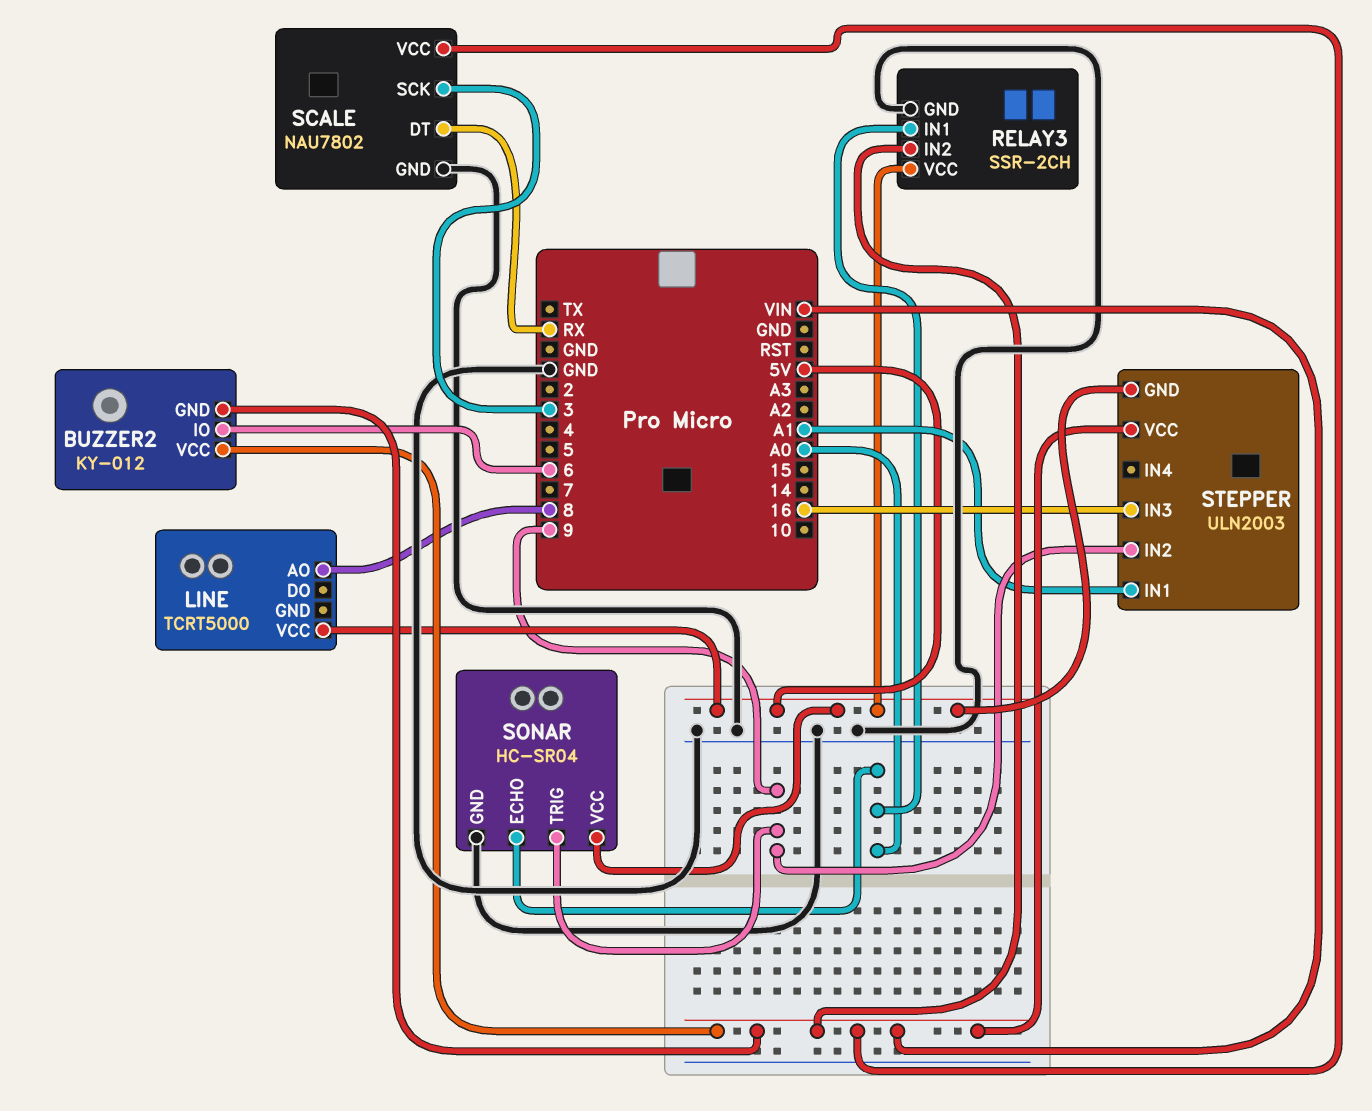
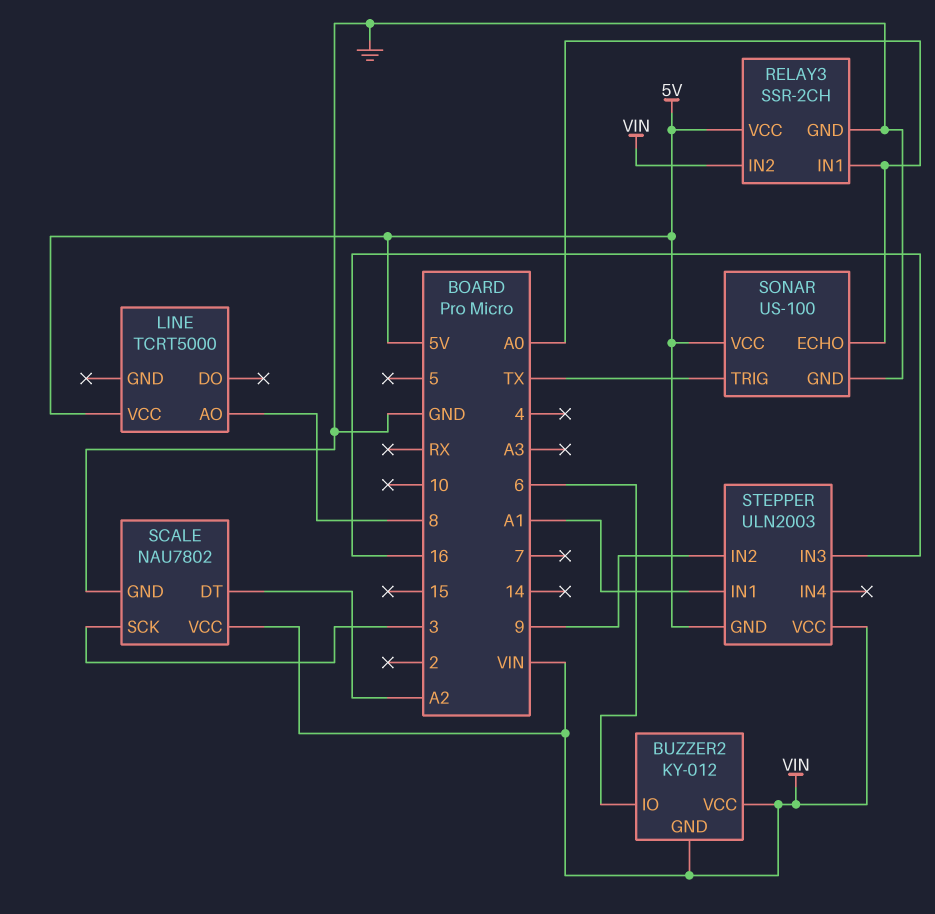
SCALE pin DT: RX -> A2
SONAR: HC-SR04 -> US-100
SONAR pin TRIG: 9 -> TX

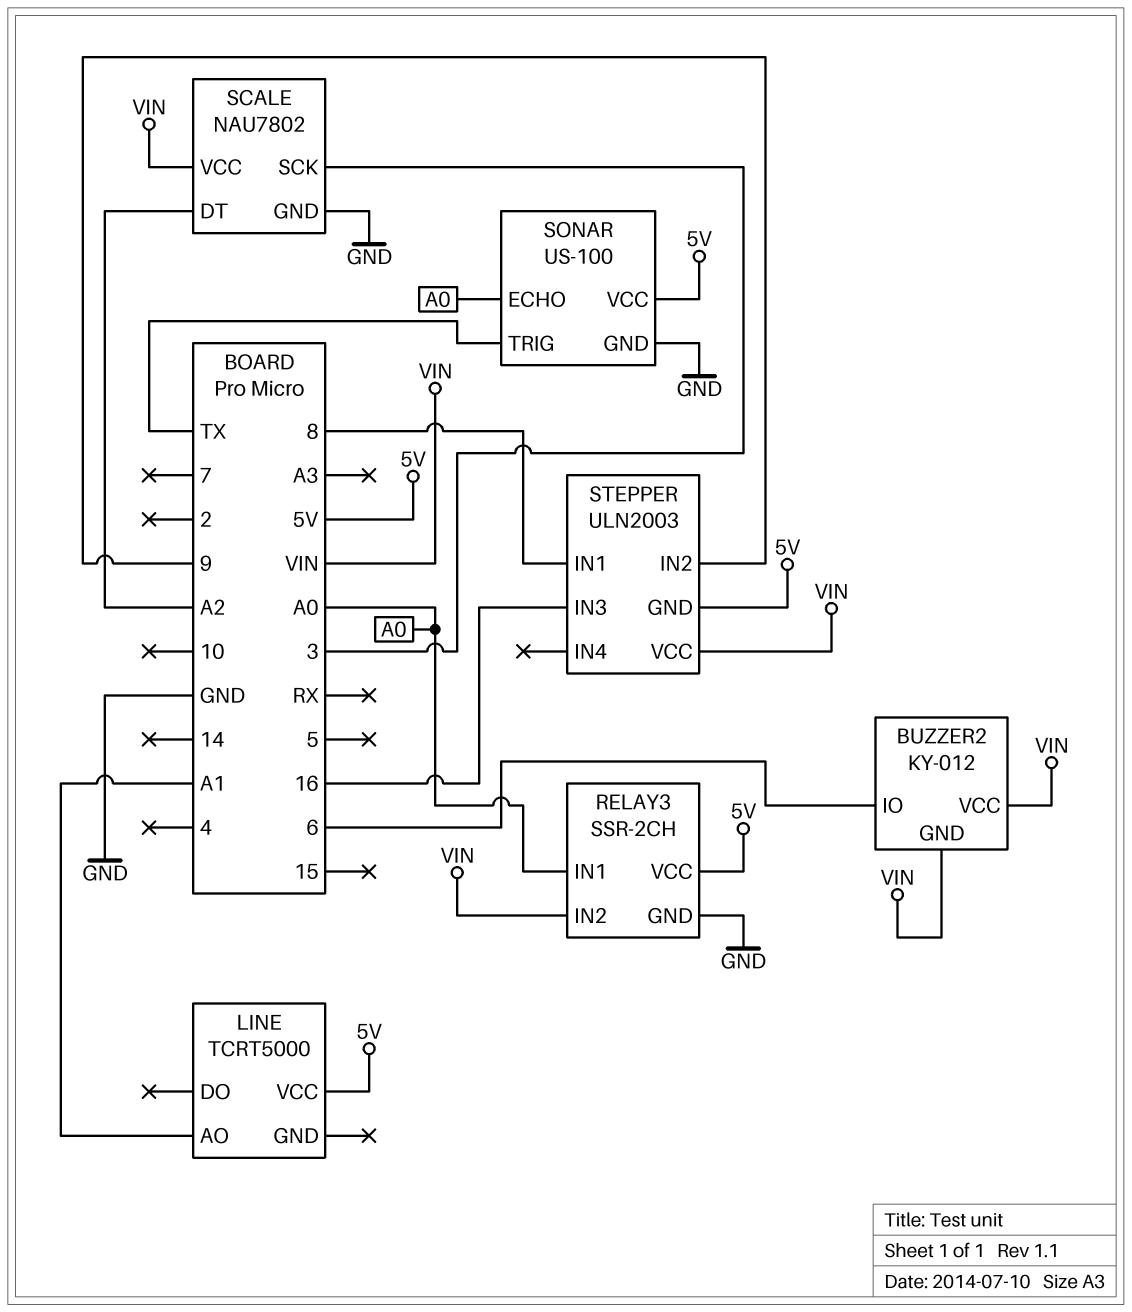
LINE pin AO: 8 -> A1
STEPPER pin IN1: A1 -> 8

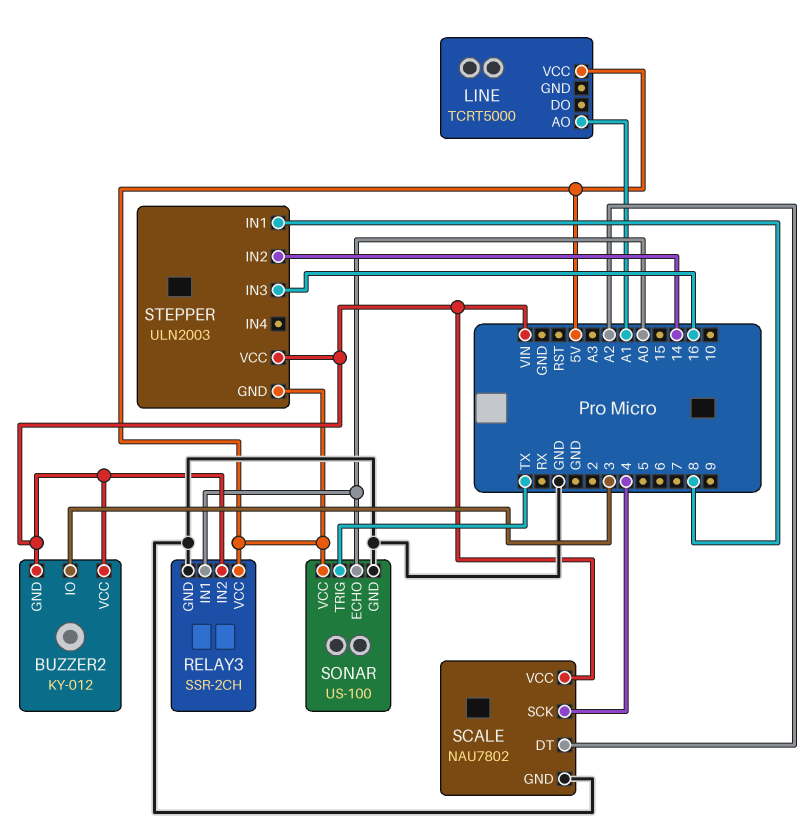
BUZZER2 pin IO: 6 -> 3
SCALE pin SCK: 3 -> 4
STEPPER pin IN2: 9 -> 14

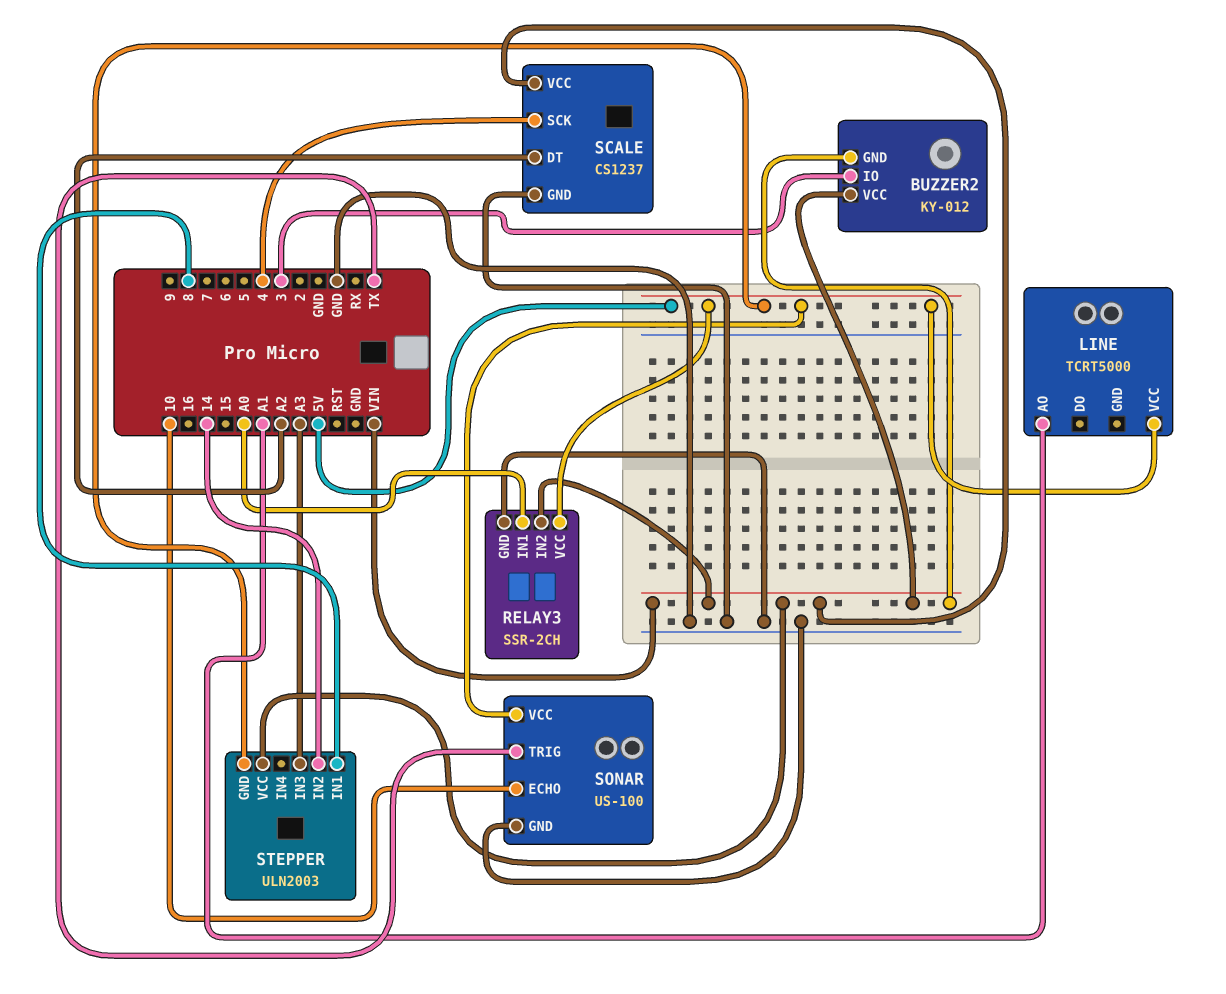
SCALE: NAU7802 -> CS1237
SONAR pin ECHO: A0 -> 10
STEPPER pin IN3: 16 -> A3

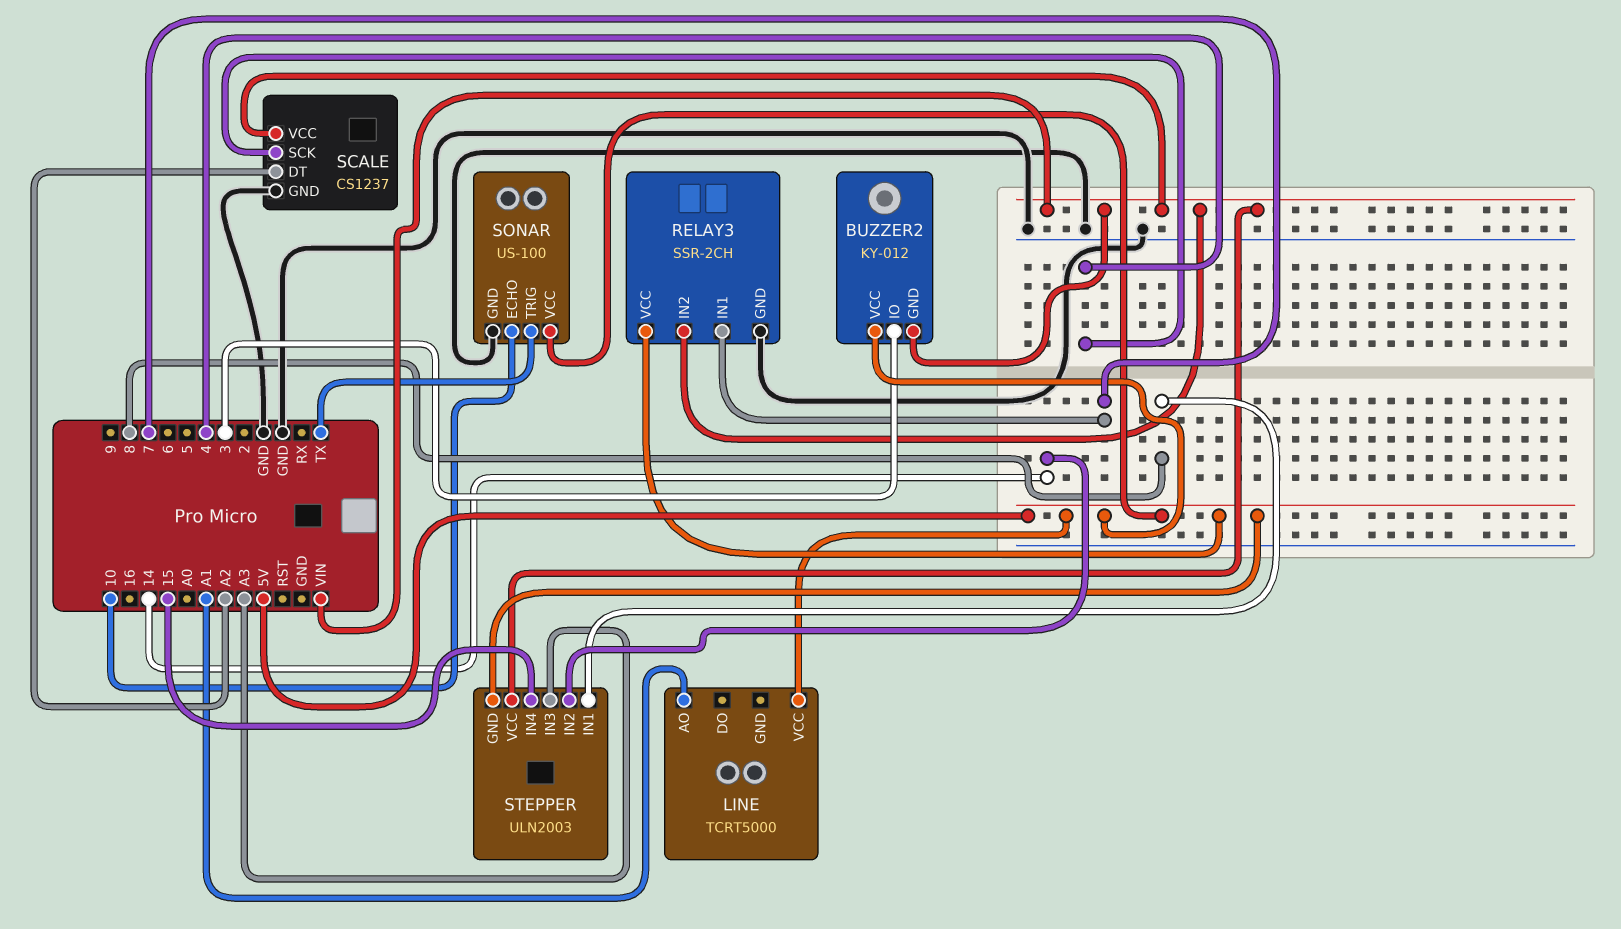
BUZZER2 pin VCC: VIN -> 5V
RELAY3 pin IN1: A0 -> 7
STEPPER pin IN4: none -> 15

